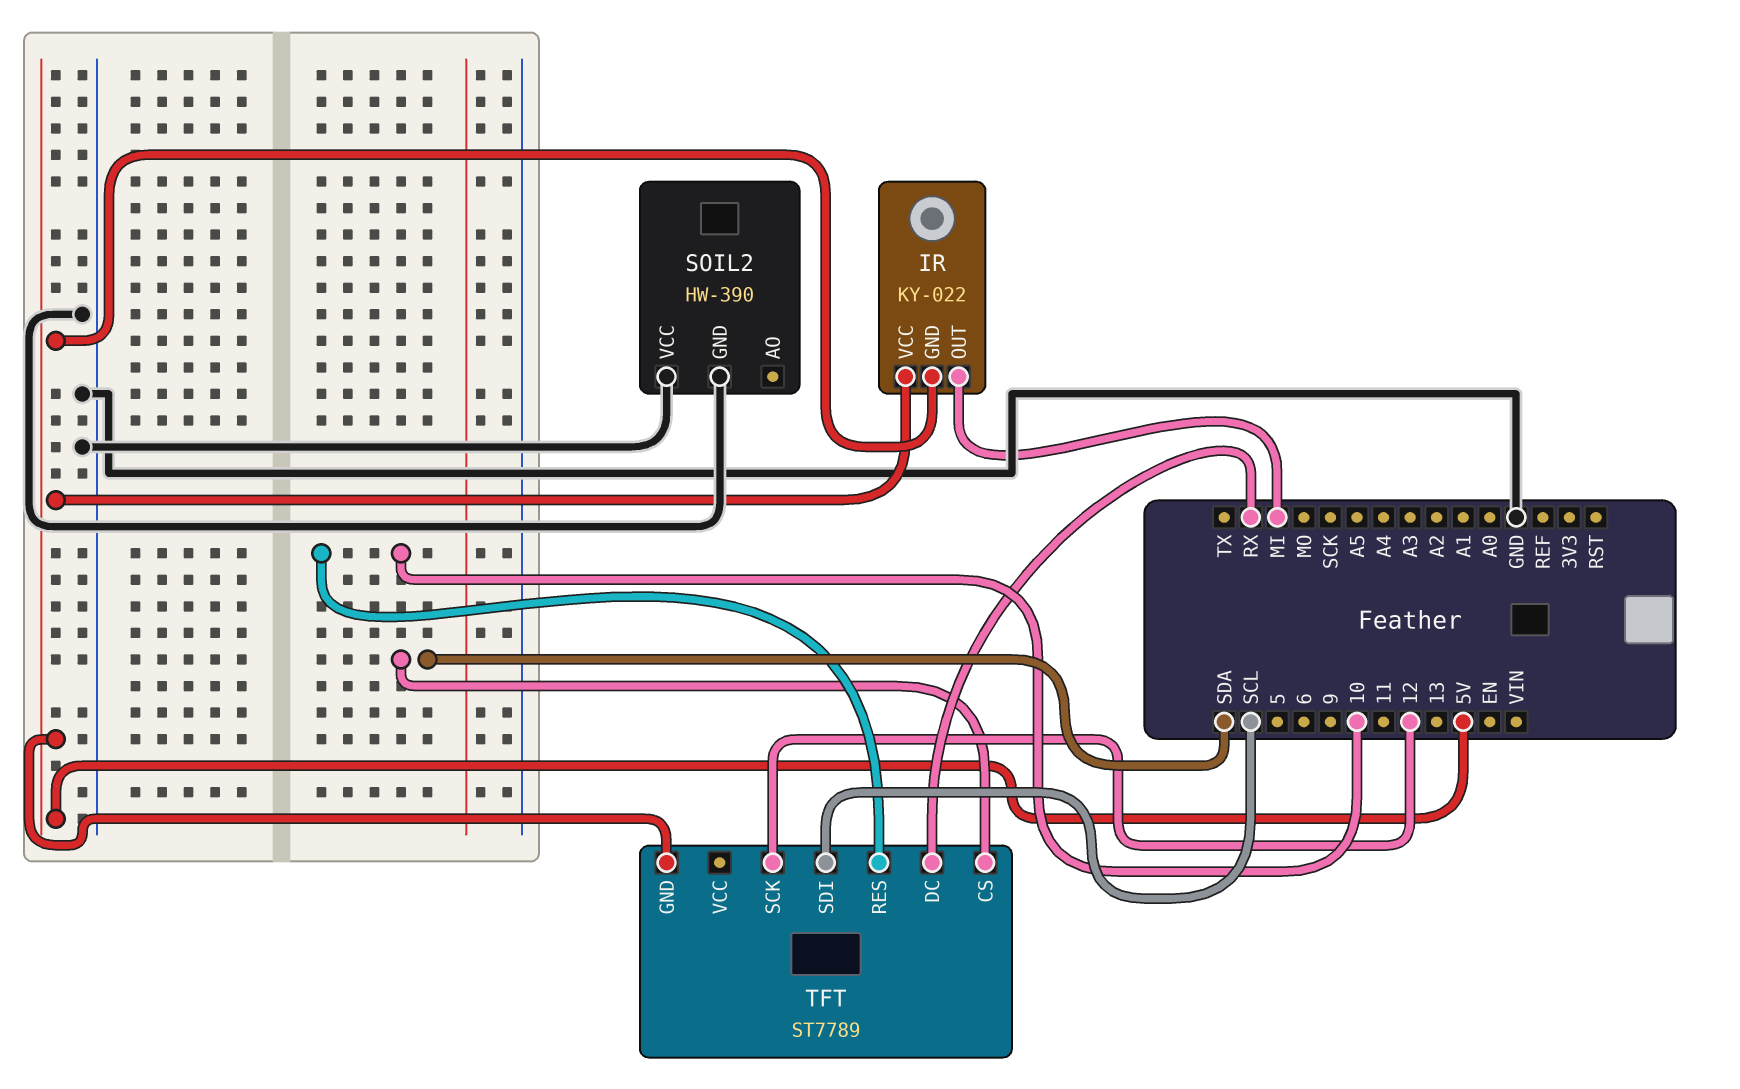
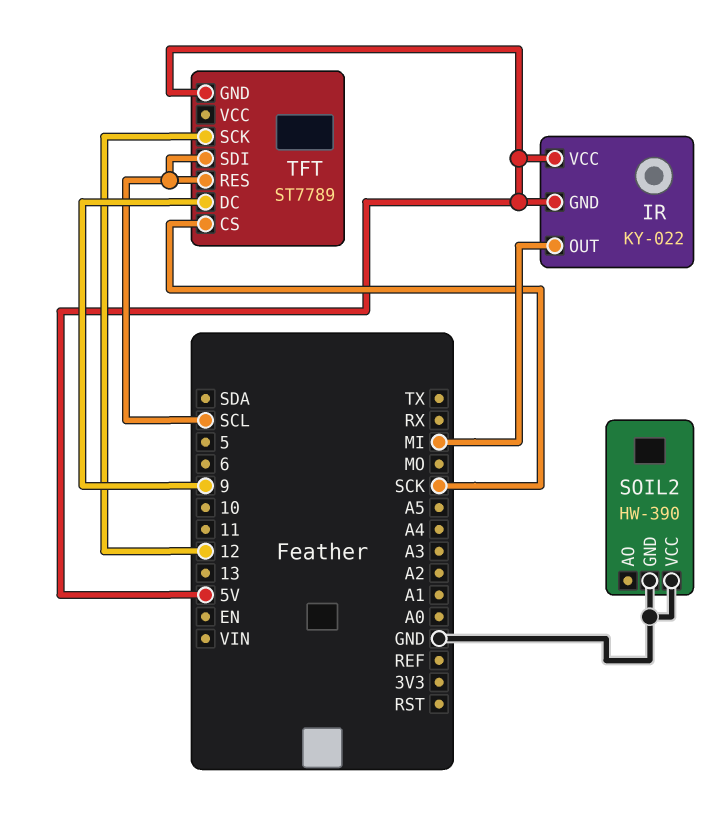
TFT pin CS: SDA -> SCK
TFT pin DC: RX -> 9
TFT pin RES: 10 -> SCL

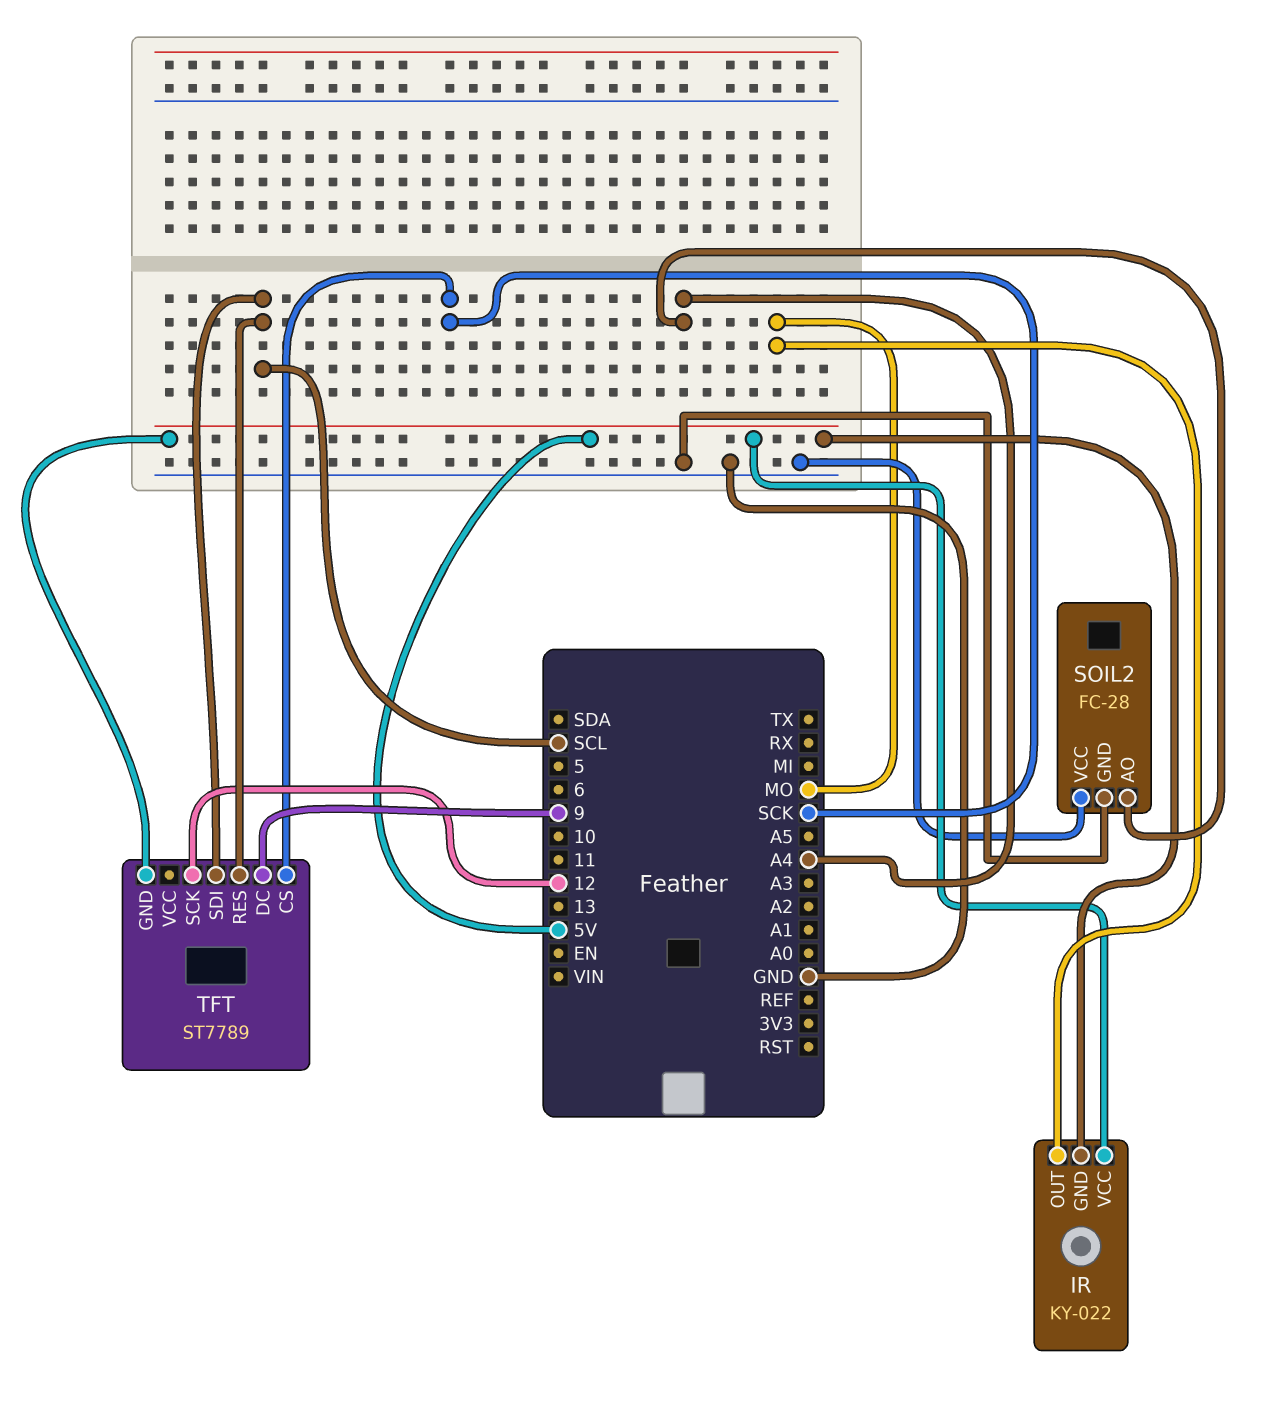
IR pin OUT: MI -> MO
SOIL2: HW-390 -> FC-28
SOIL2 pin AO: none -> A4

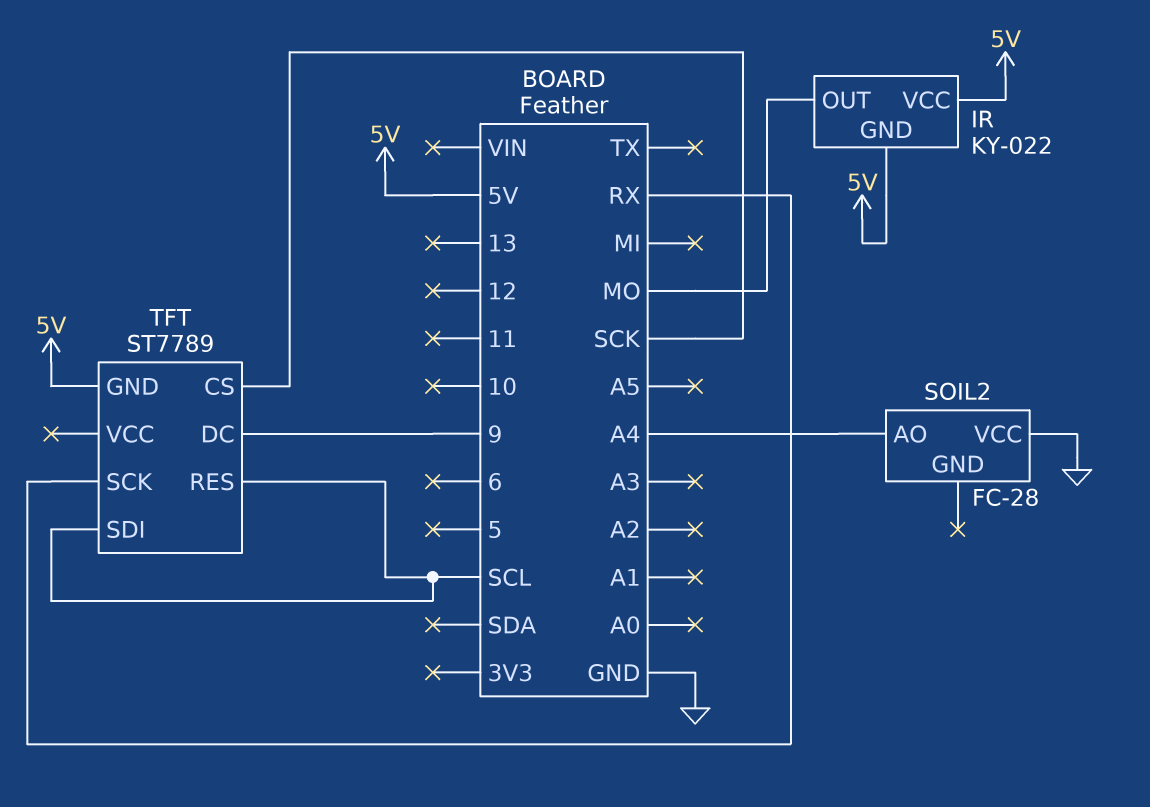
SOIL2 pin GND: GND -> none
TFT pin SCK: 12 -> RX

